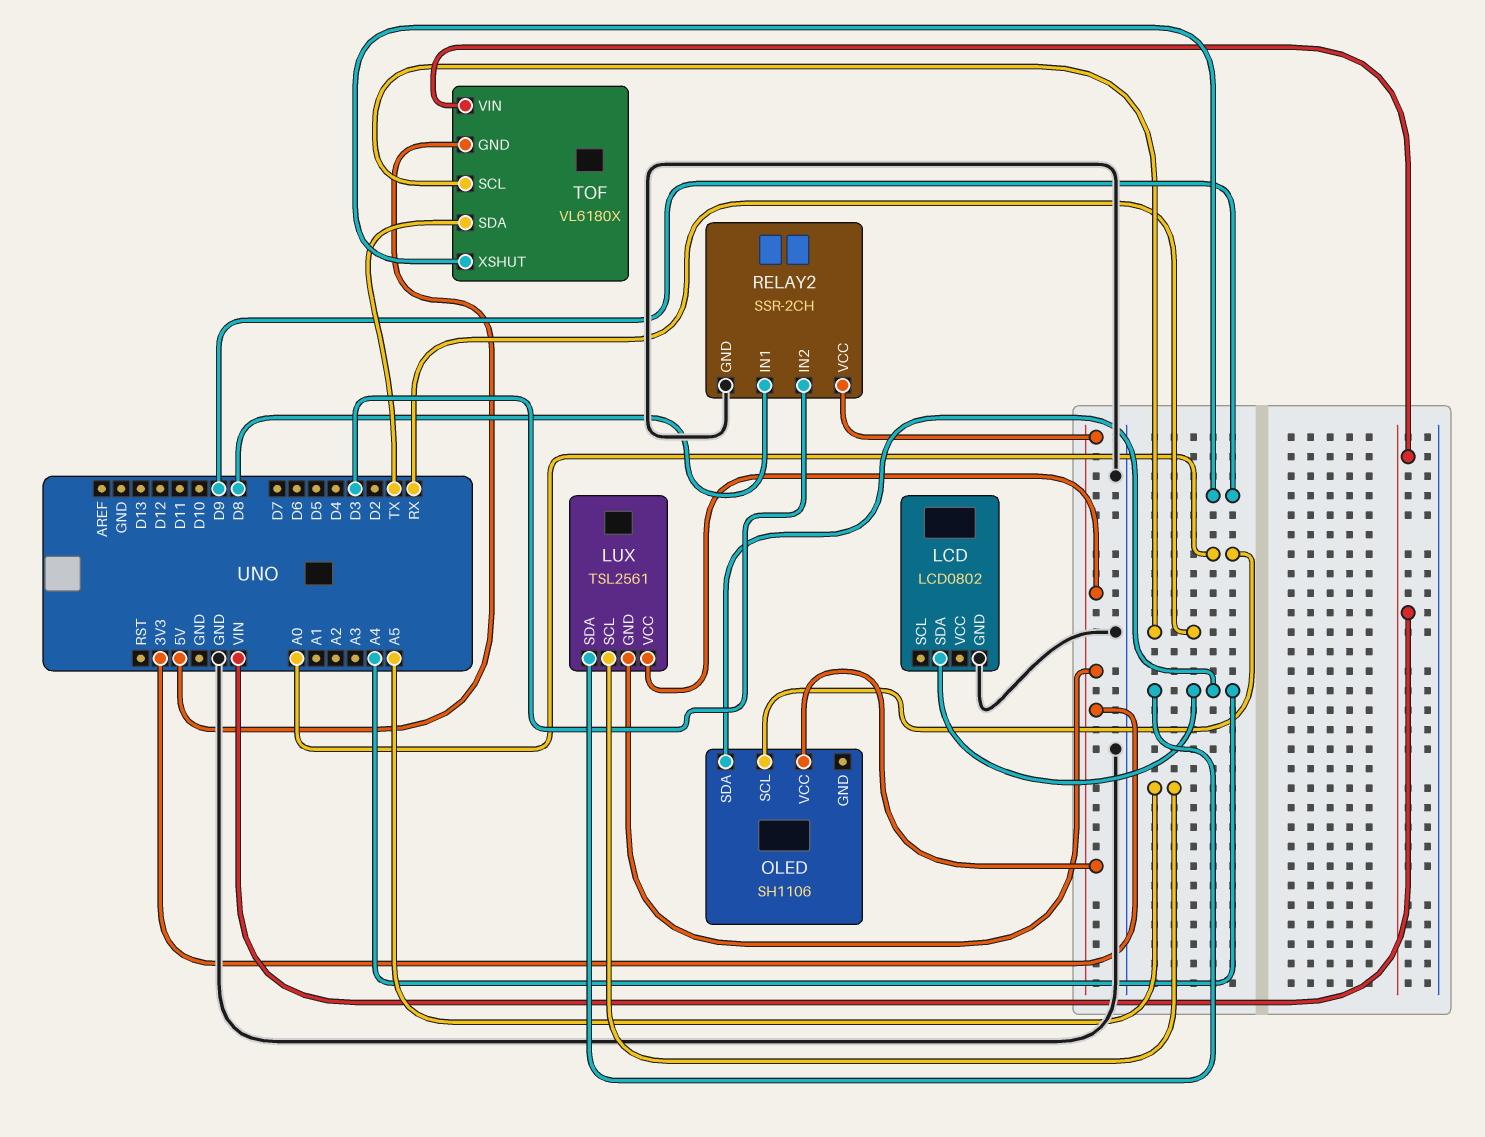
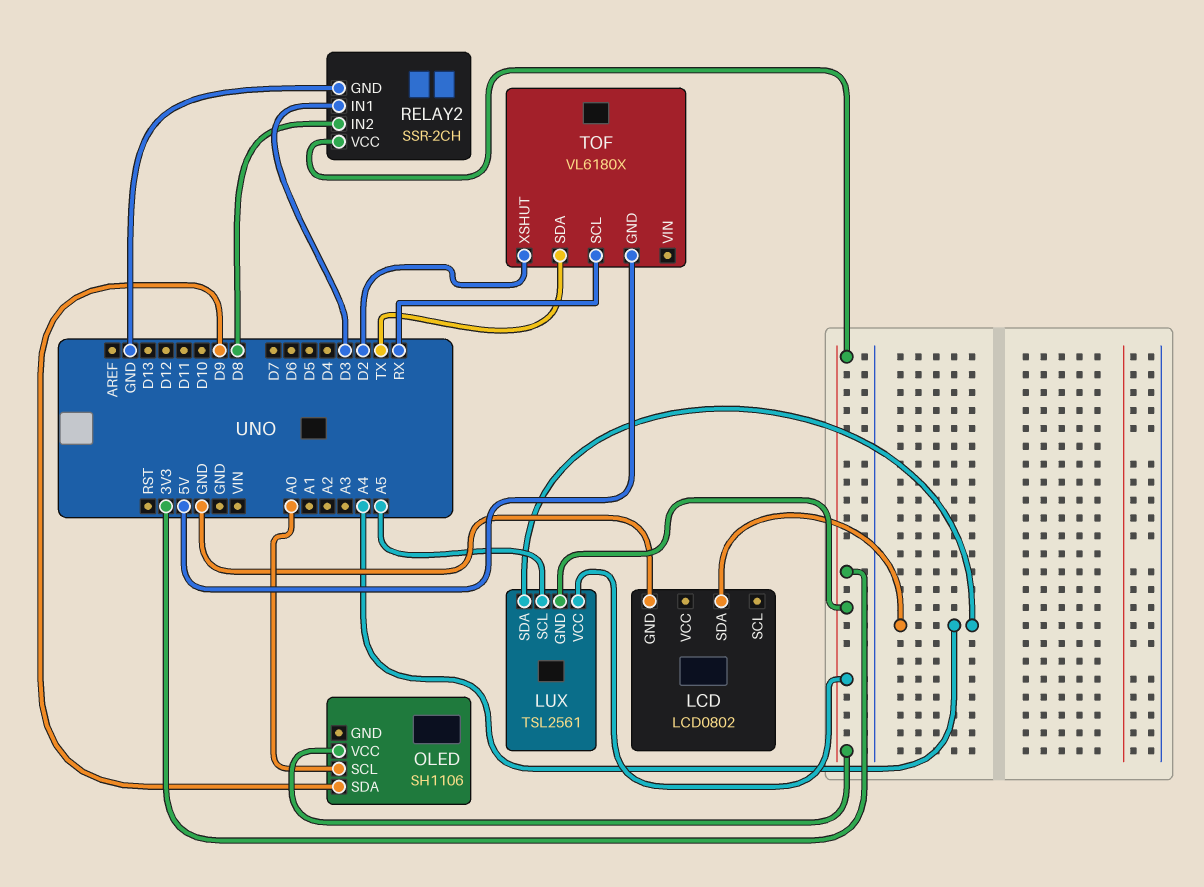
OLED pin SDA: A4 -> D9
RELAY2 pin IN1: D8 -> D3
RELAY2 pin IN2: D3 -> D8
TOF pin VIN: VIN -> none
TOF pin XSHUT: D9 -> D2

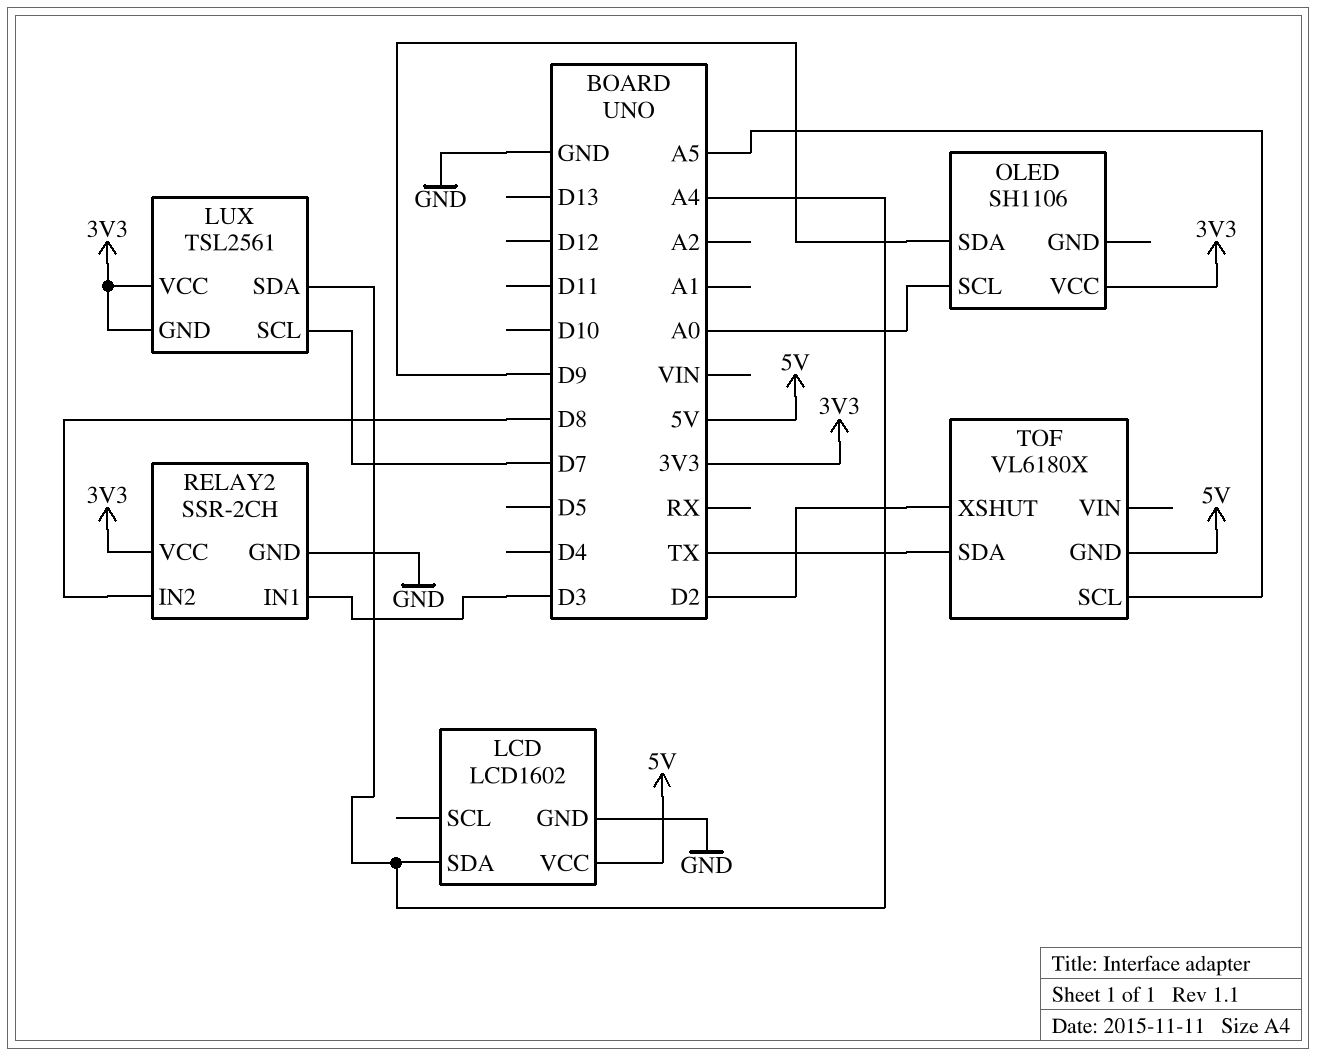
LCD: LCD0802 -> LCD1602
LCD pin VCC: none -> 5V
LUX pin SCL: A5 -> D7
TOF pin SCL: RX -> A5

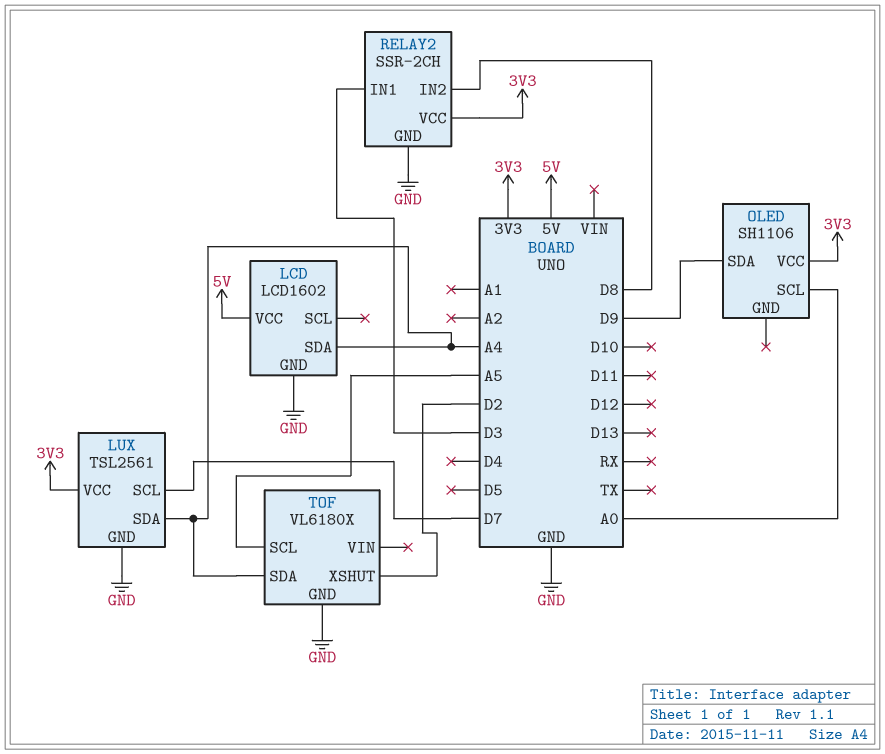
LUX pin GND: 3V3 -> GND
TOF pin GND: 5V -> GND
TOF pin SDA: TX -> A4

